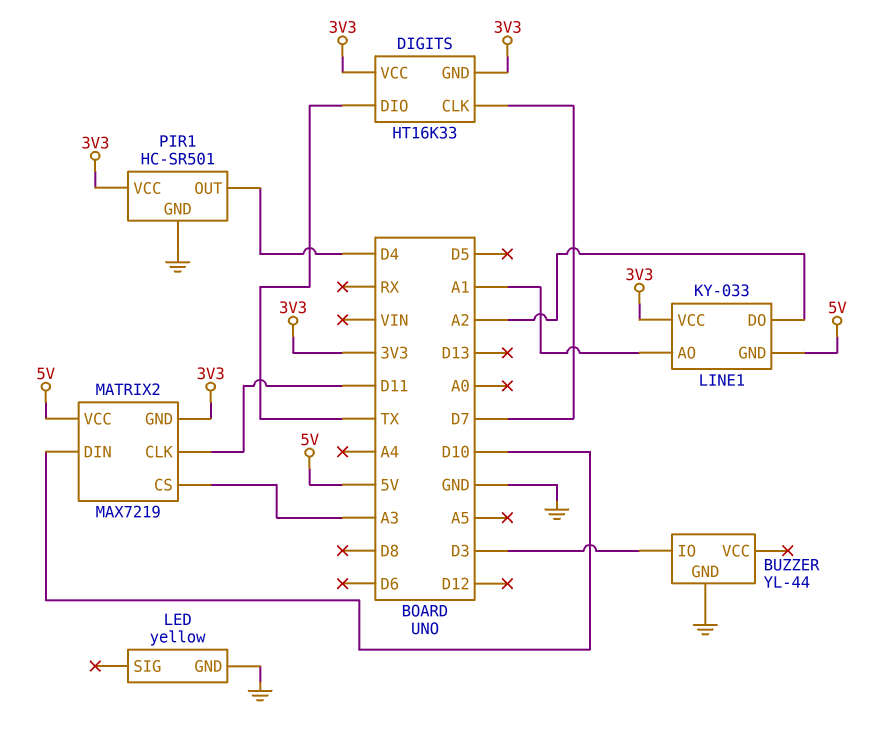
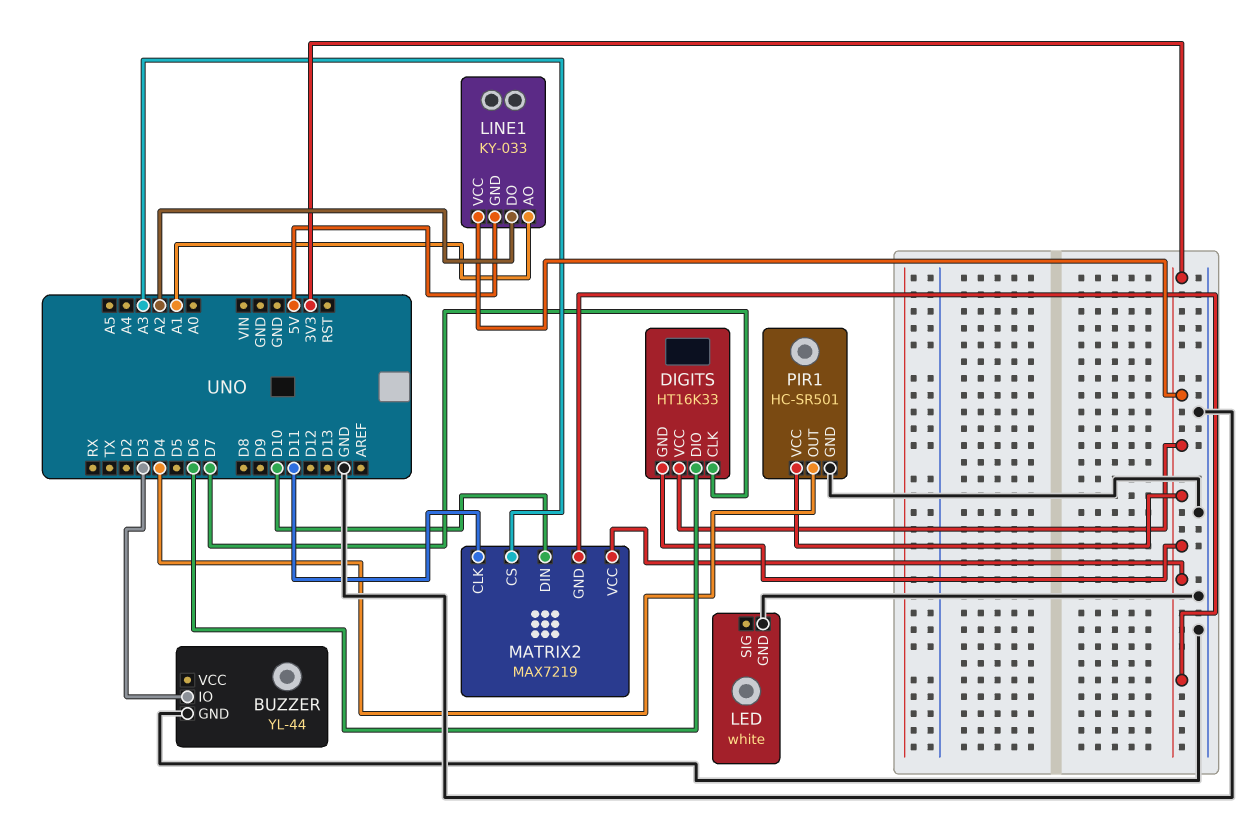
DIGITS pin DIO: TX -> D6
LED: yellow -> white
MATRIX2 pin VCC: 5V -> 3V3

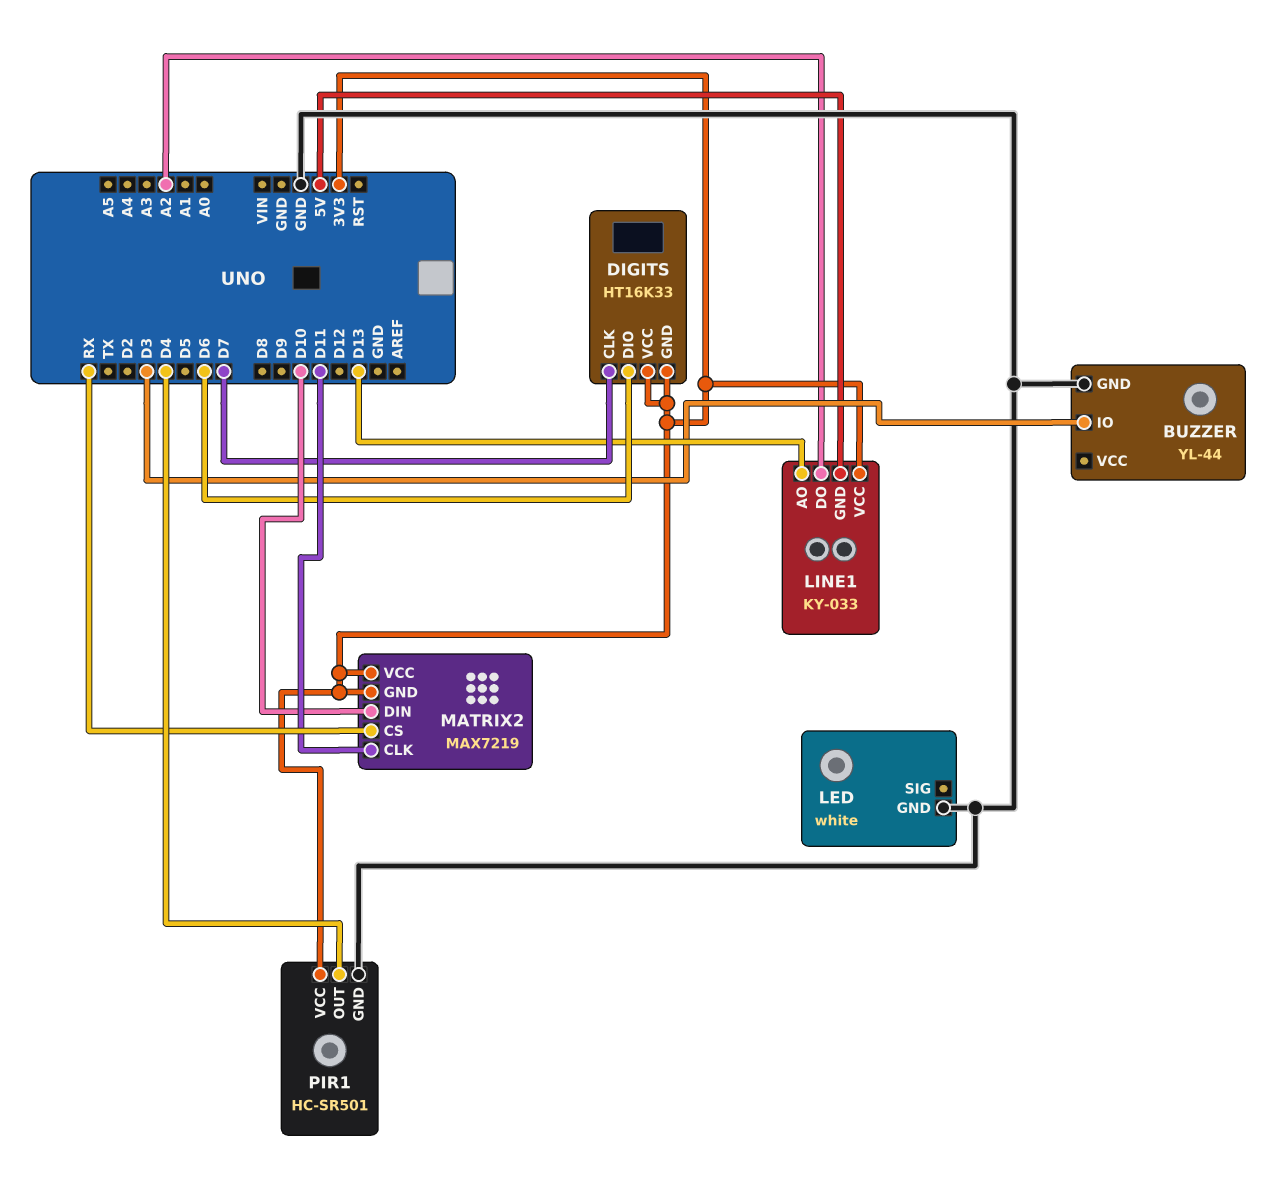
LINE1 pin AO: A1 -> D13
MATRIX2 pin CS: A3 -> RX

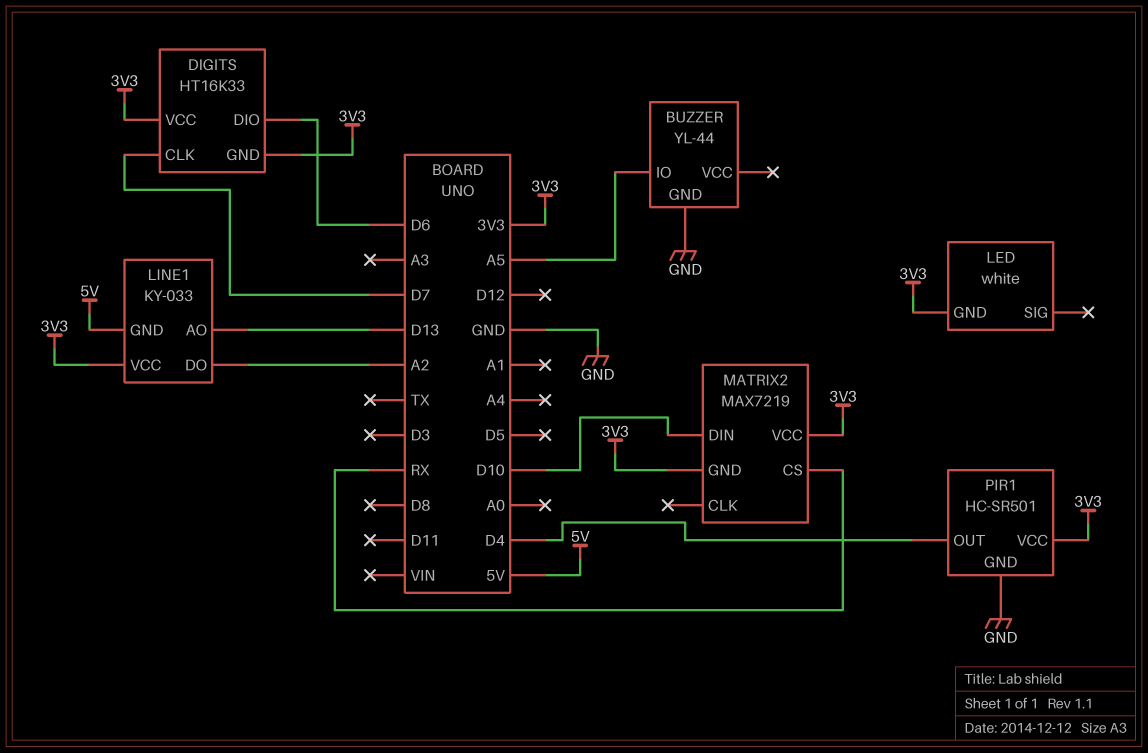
BUZZER pin IO: D3 -> A5
LED pin GND: GND -> 3V3
MATRIX2 pin CLK: D11 -> none

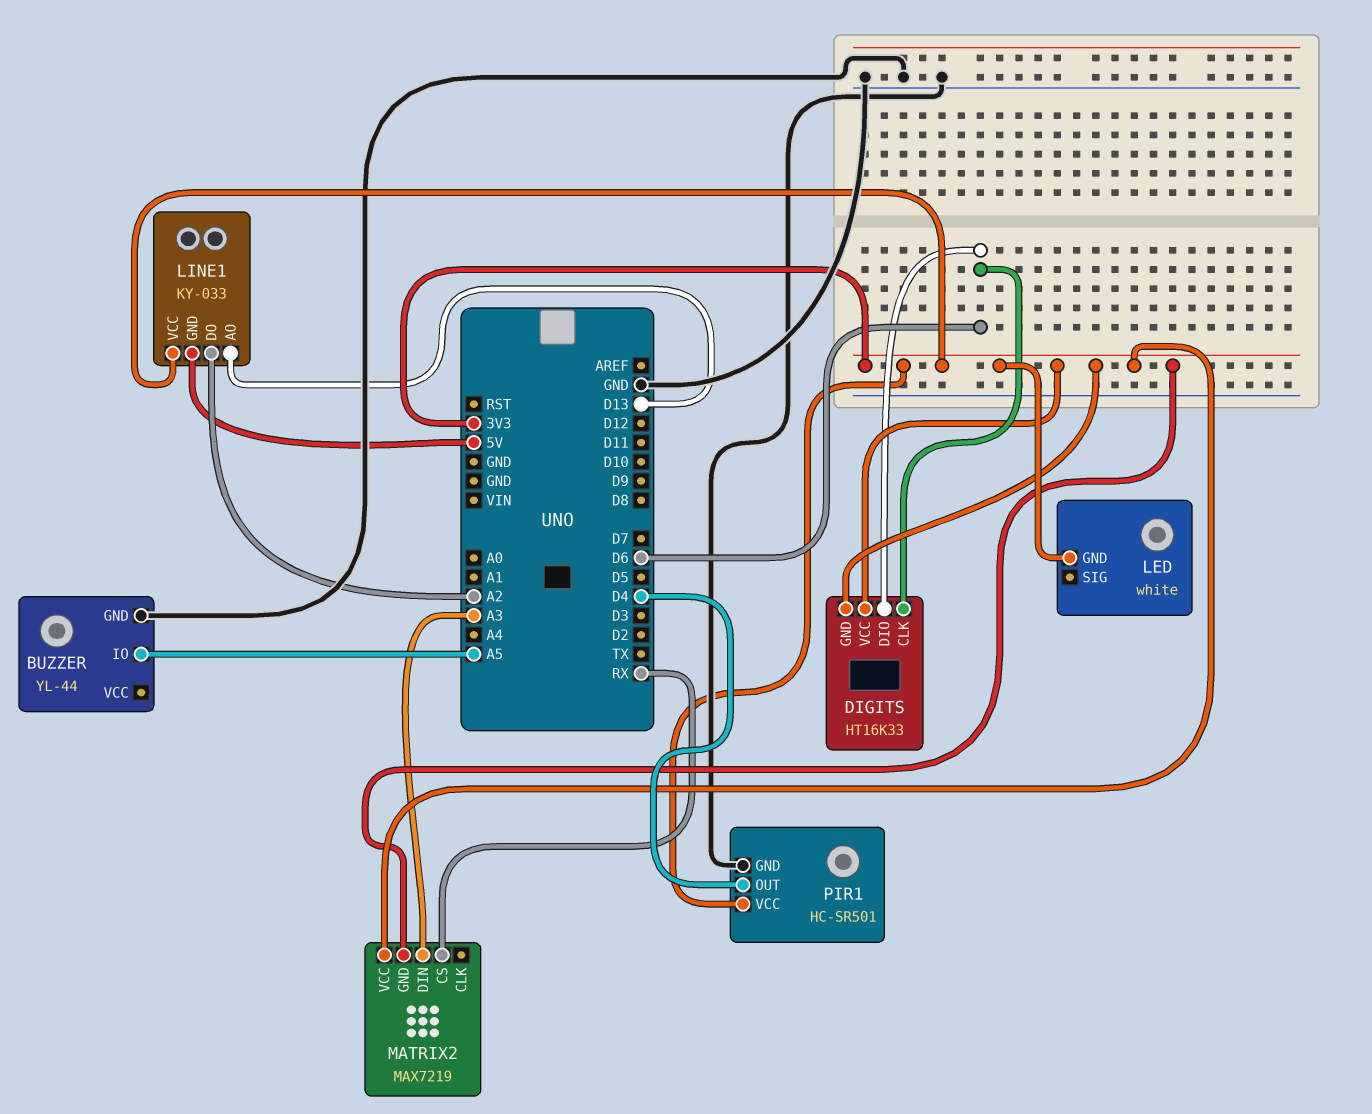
DIGITS pin CLK: D7 -> D6
MATRIX2 pin DIN: D10 -> A3

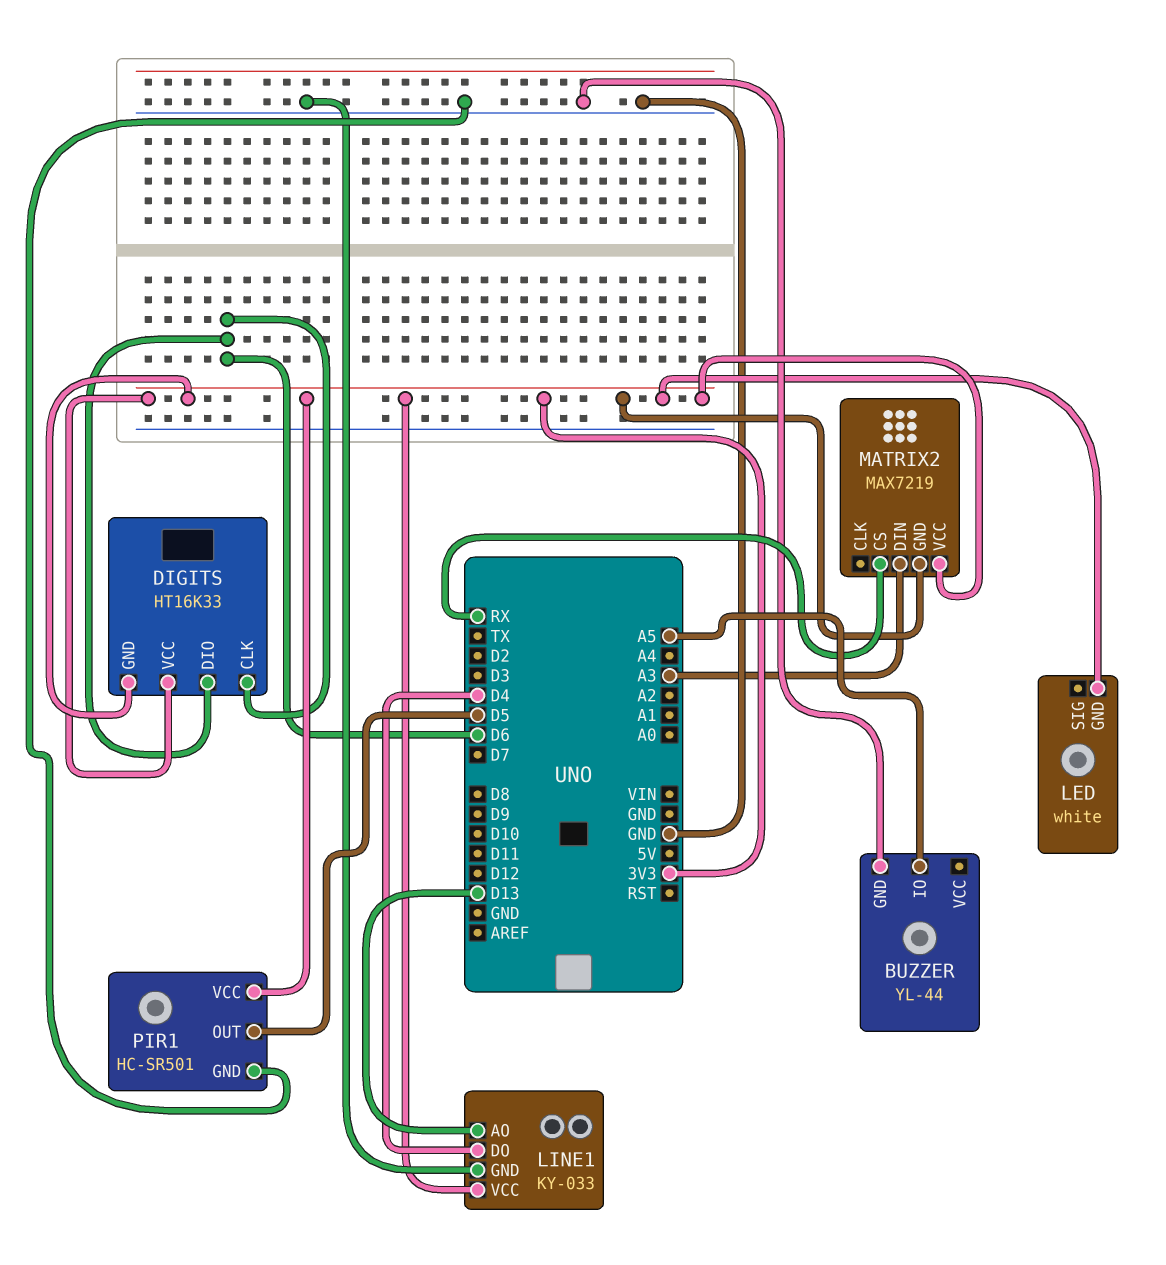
LINE1 pin DO: A2 -> D4
LINE1 pin GND: 5V -> GND
PIR1 pin OUT: D4 -> D5

